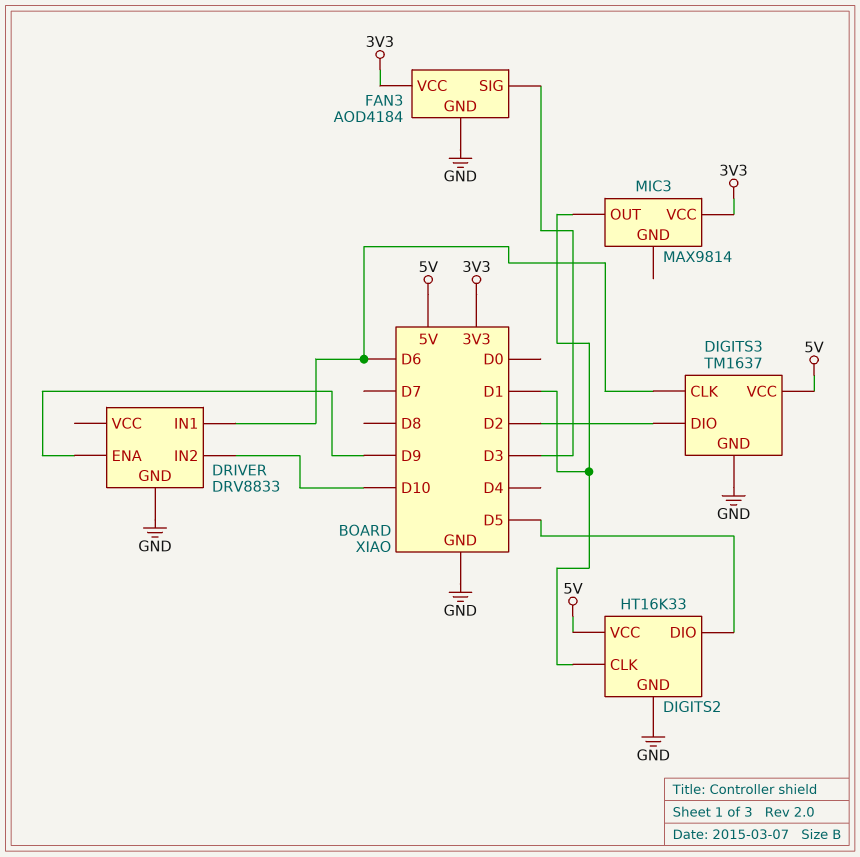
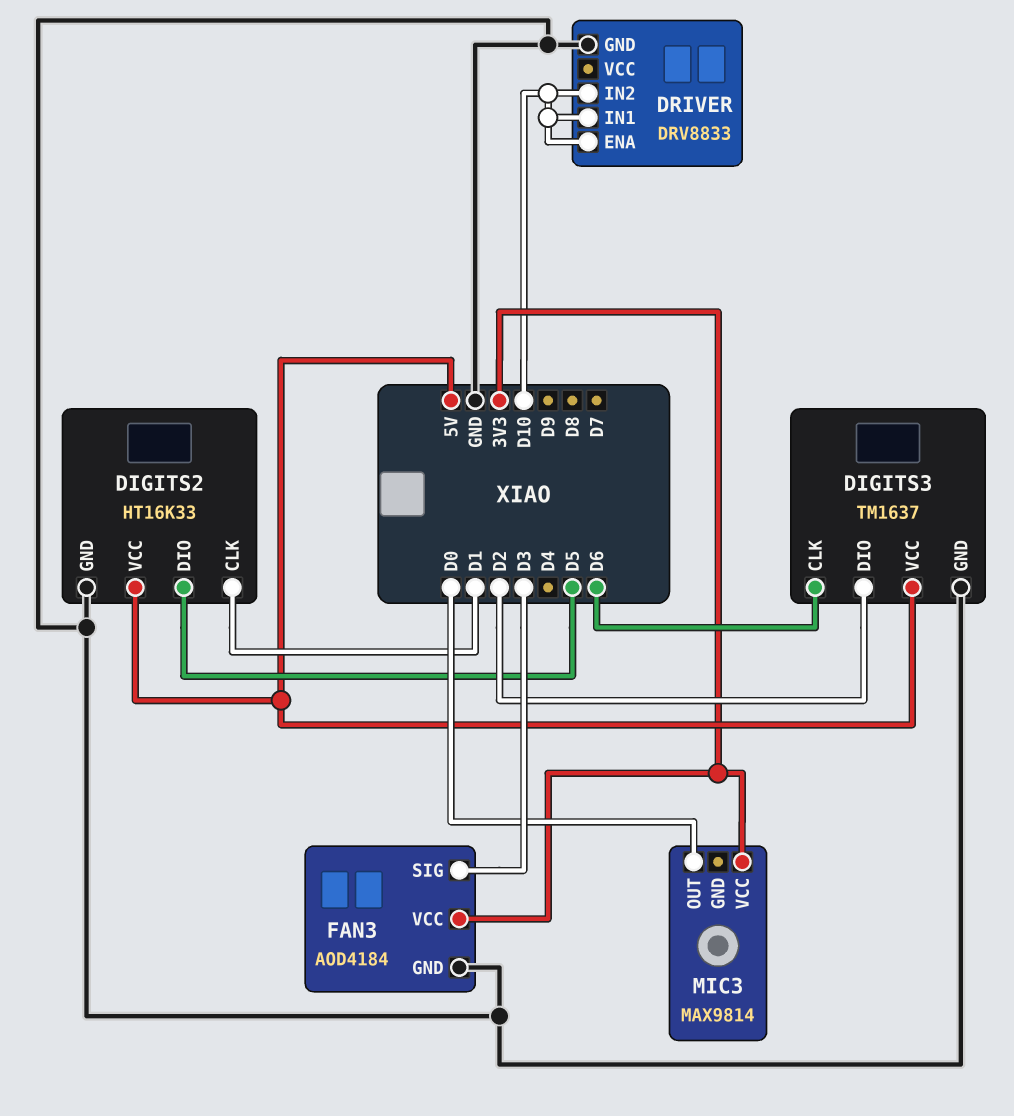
DRIVER pin ENA: D9 -> D10
DRIVER pin IN1: D6 -> D10
MIC3 pin OUT: D1 -> D0

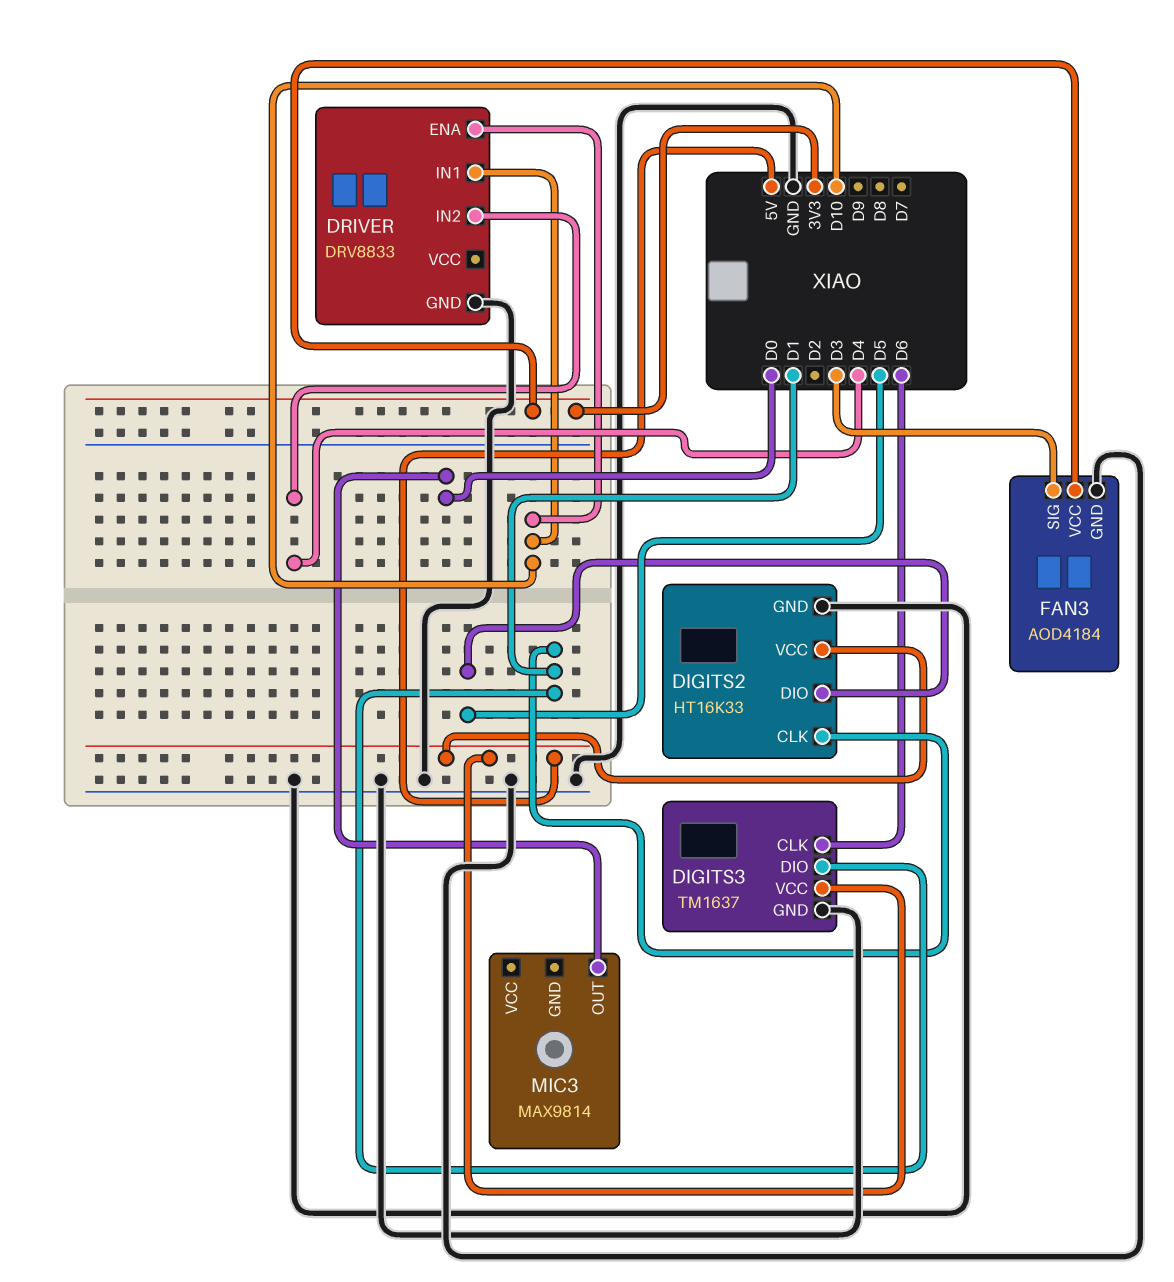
DIGITS3 pin DIO: D2 -> D1
DRIVER pin IN2: D10 -> D4
MIC3 pin VCC: 3V3 -> none

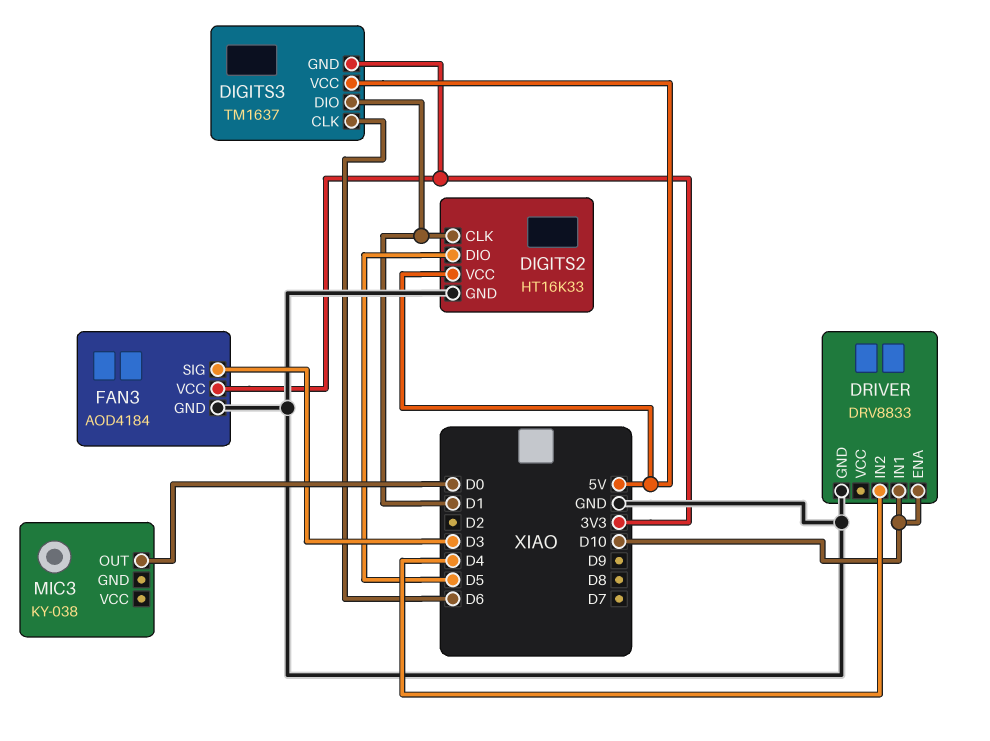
DIGITS3 pin GND: GND -> 3V3
MIC3: MAX9814 -> KY-038

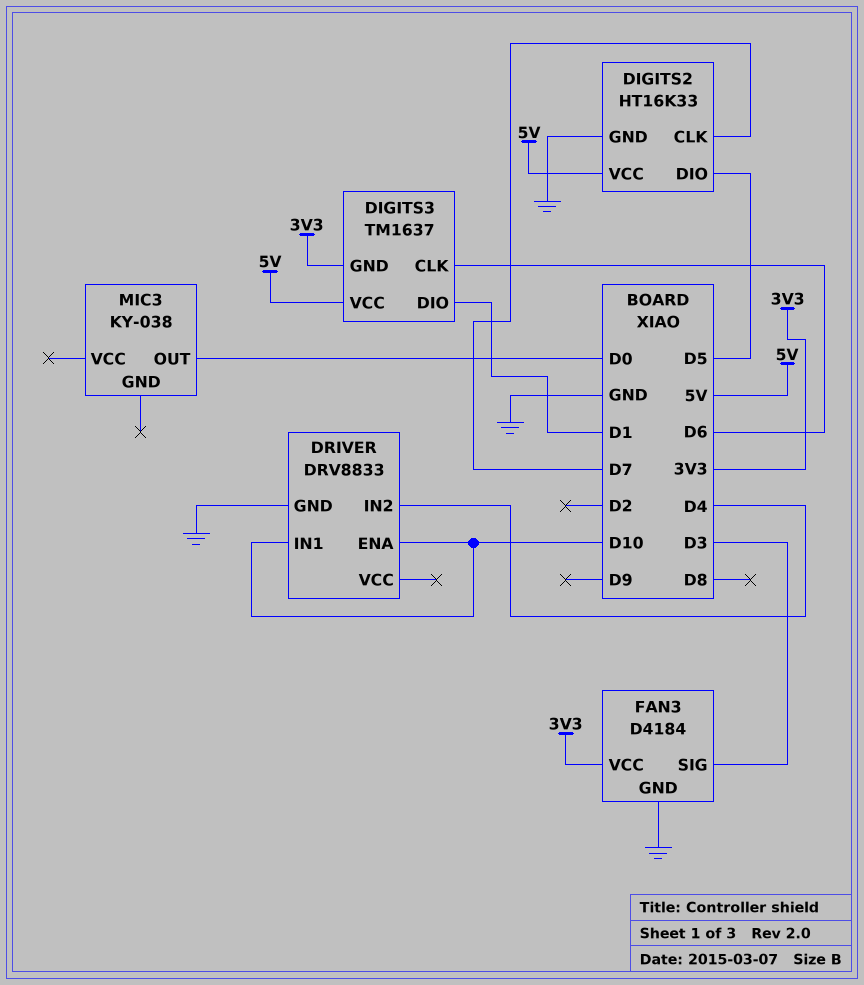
DIGITS2 pin CLK: D1 -> D7
FAN3: AOD4184 -> D4184

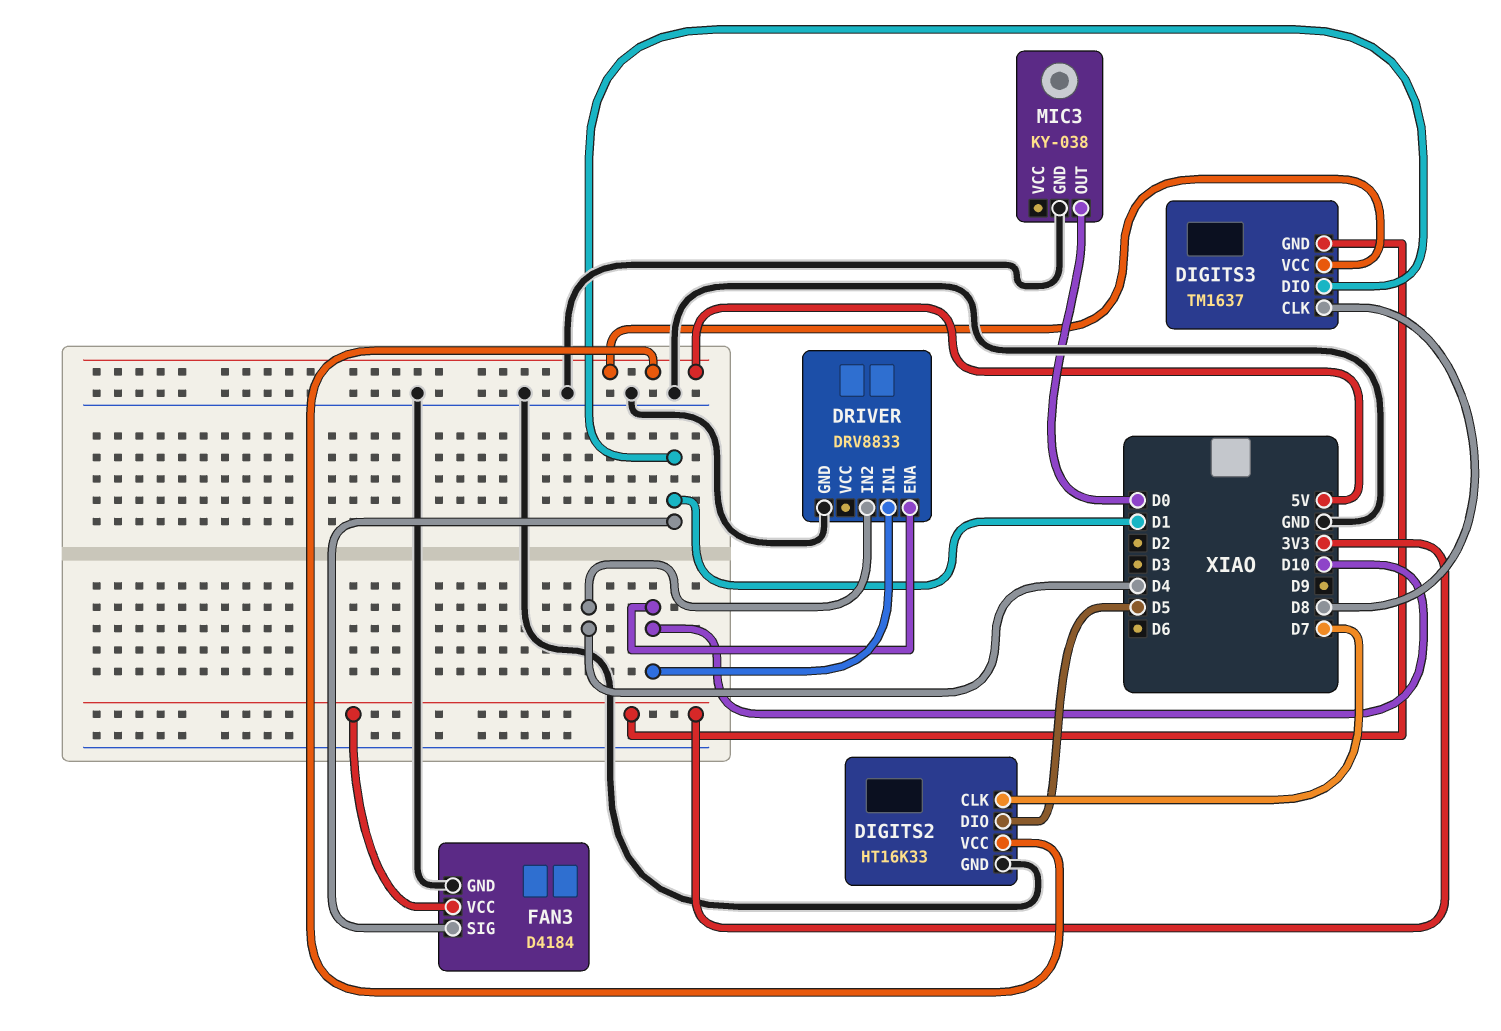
DIGITS3 pin CLK: D6 -> D8
FAN3 pin SIG: D3 -> D1
MIC3 pin GND: none -> GND

